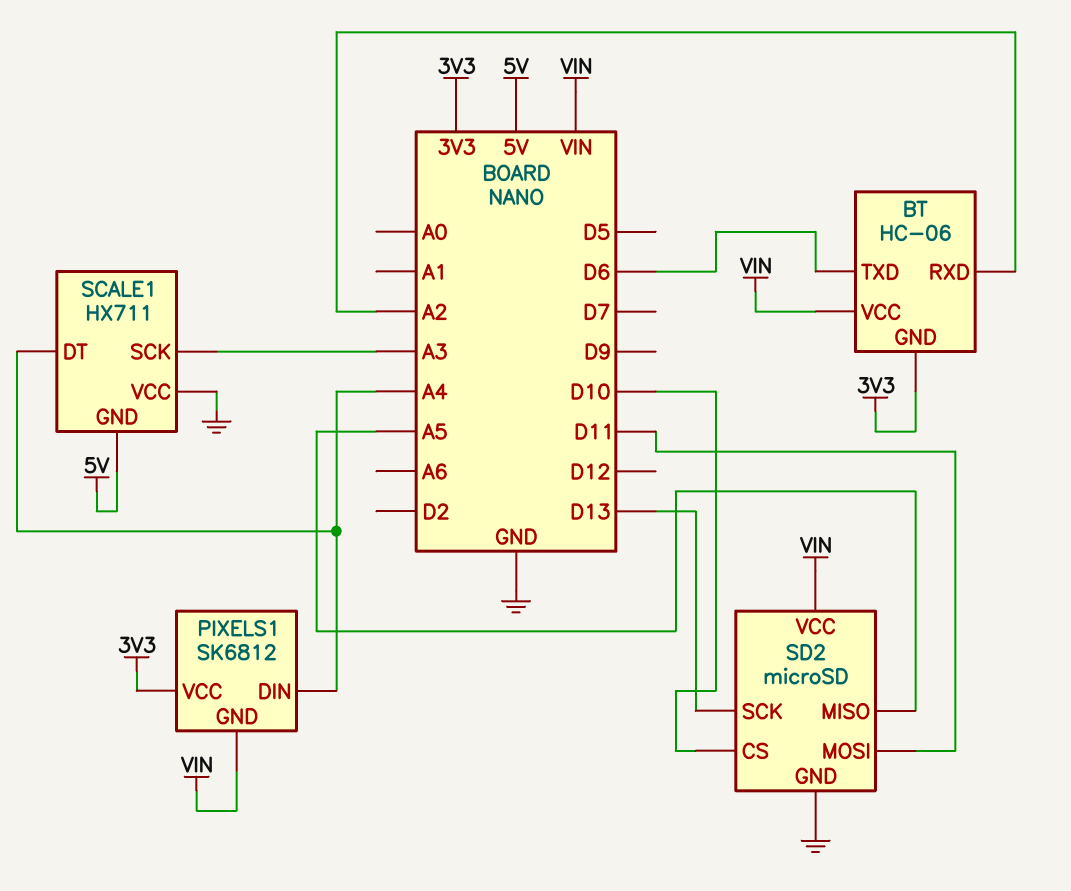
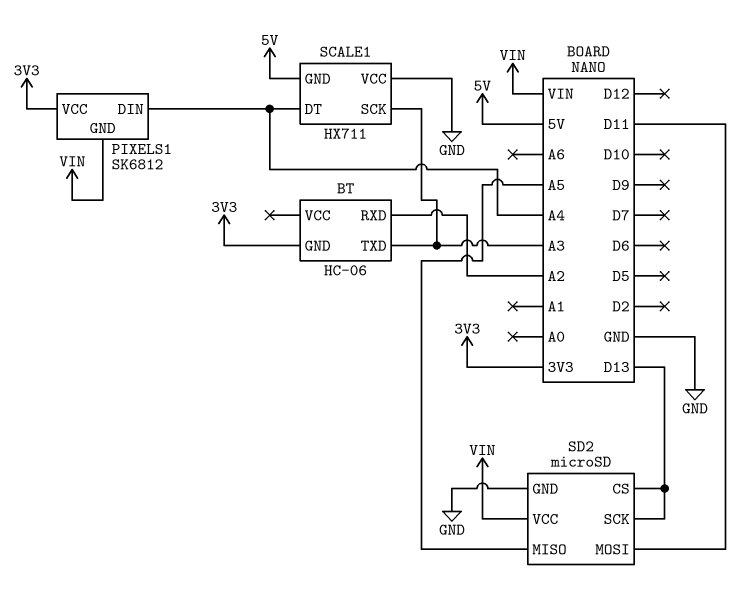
BT pin TXD: D6 -> A3
BT pin VCC: VIN -> none
SD2 pin CS: D10 -> D13

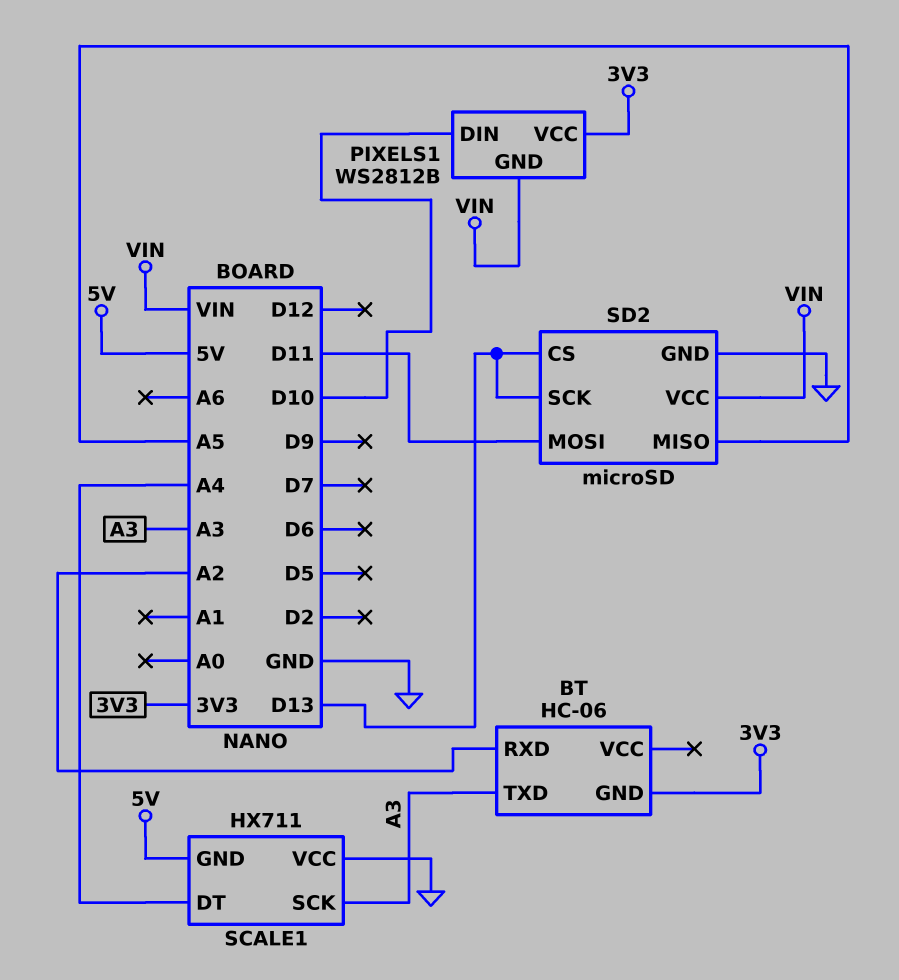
PIXELS1: SK6812 -> WS2812B
PIXELS1 pin DIN: A4 -> D10

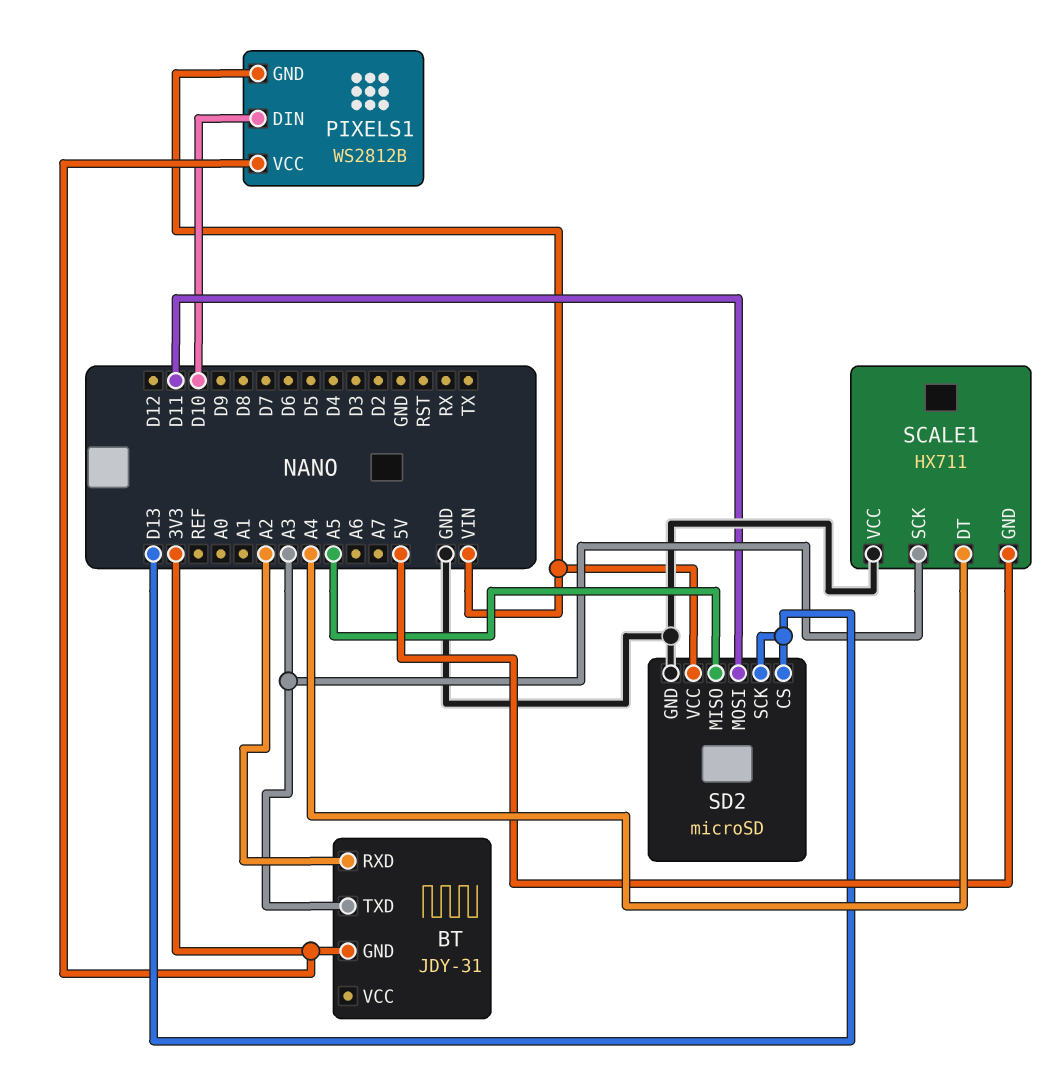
BT: HC-06 -> JDY-31

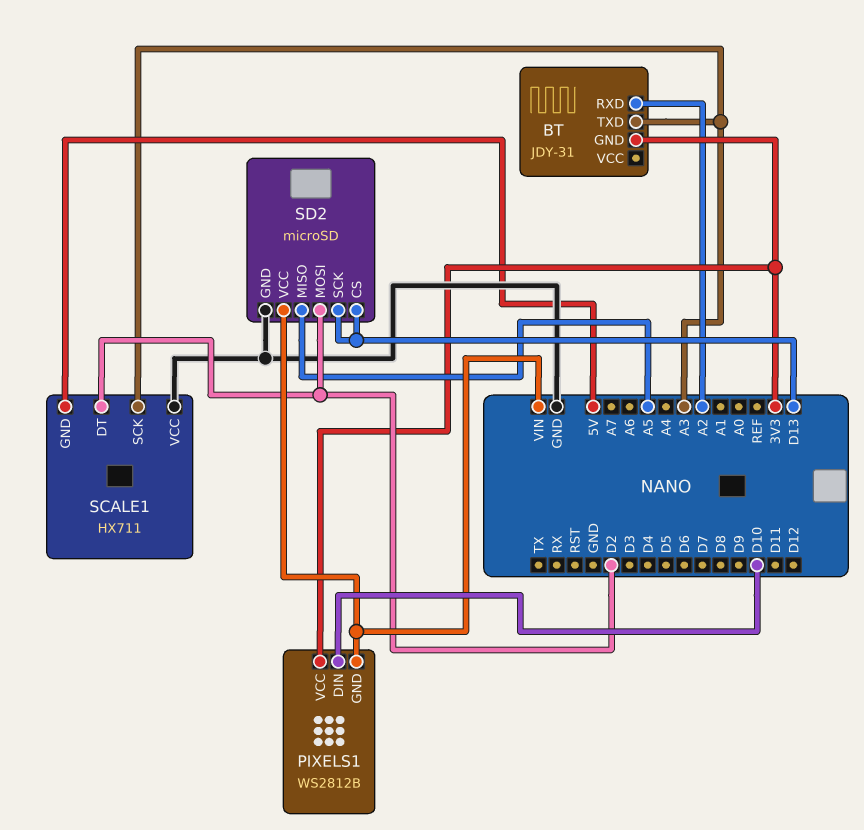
SCALE1 pin DT: A4 -> D2
SD2 pin MOSI: D11 -> D2

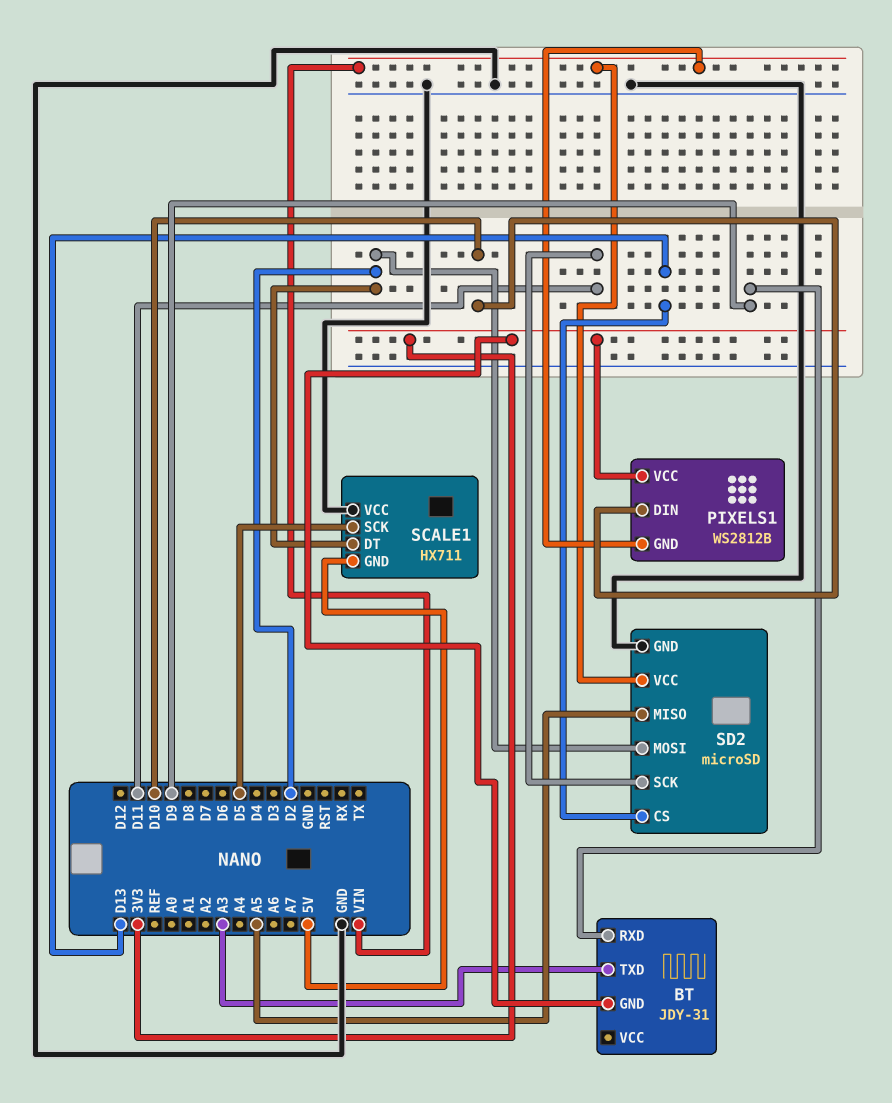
BT pin RXD: A2 -> D9
SCALE1 pin SCK: A3 -> D5
SD2 pin SCK: D13 -> D11

